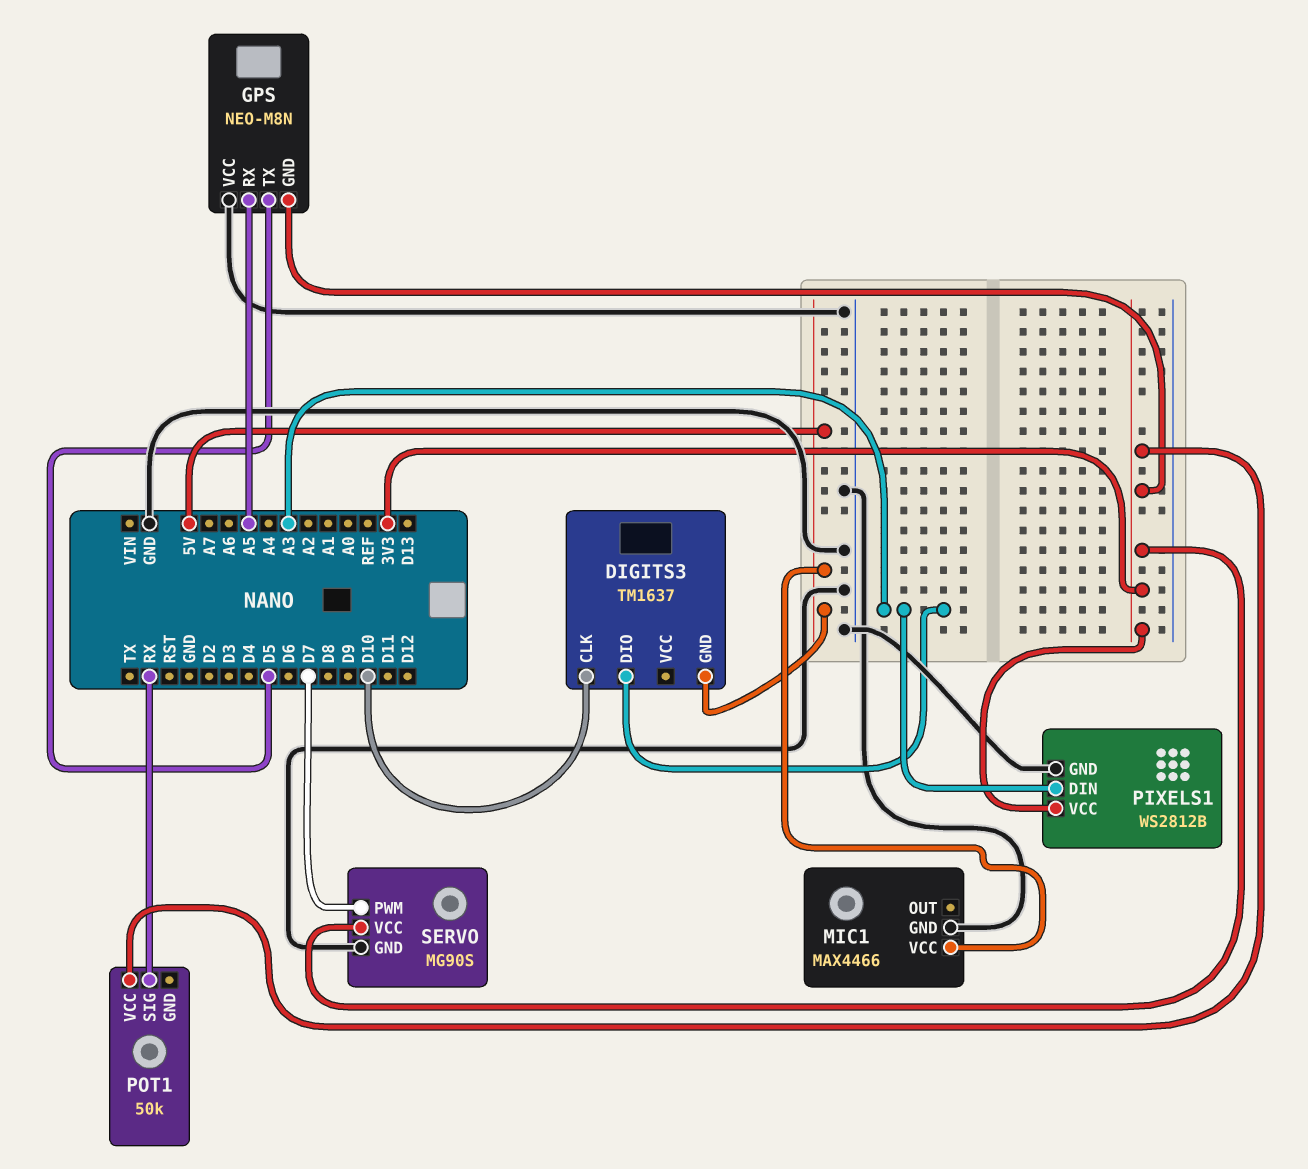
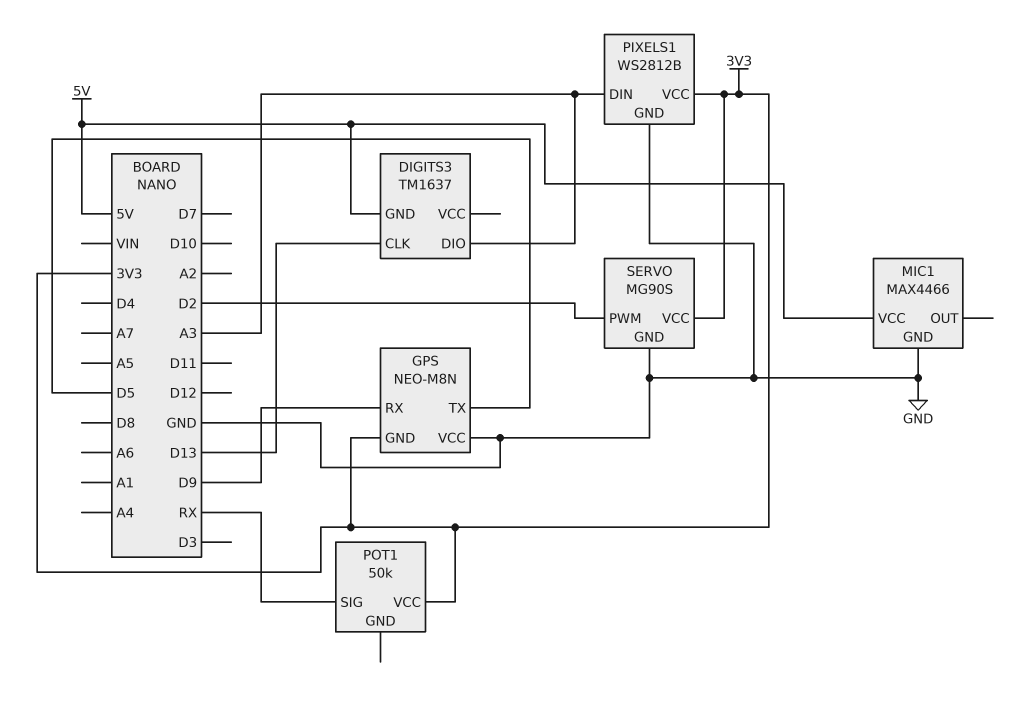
DIGITS3 pin CLK: D10 -> D13
GPS pin RX: A5 -> D9
SERVO pin PWM: D7 -> D2

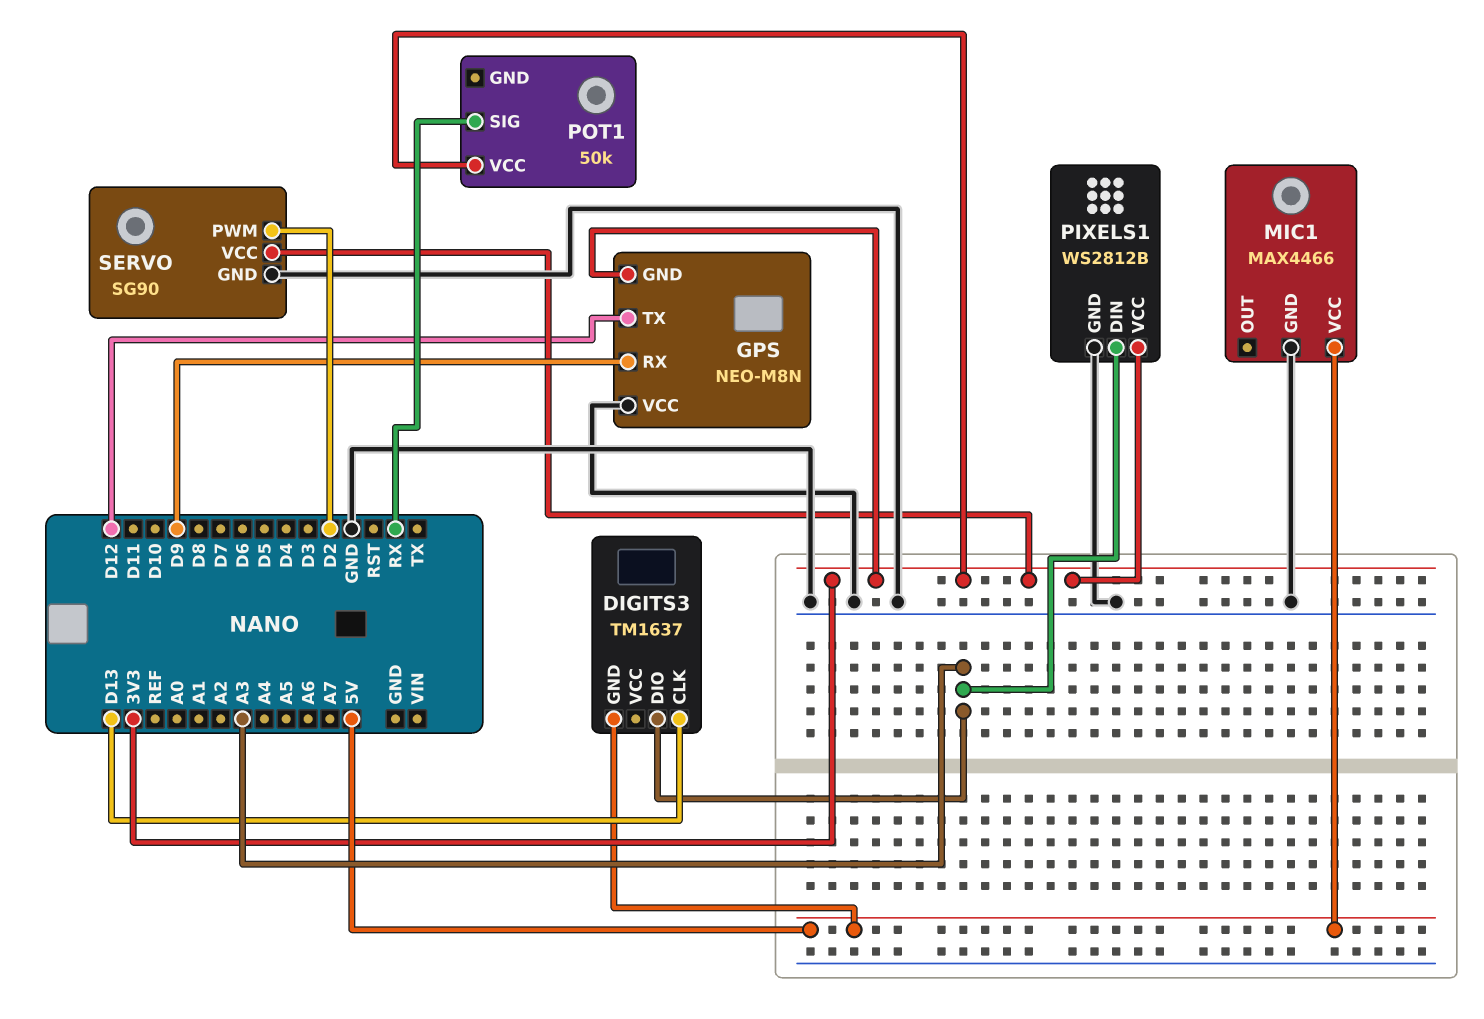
GPS pin TX: D5 -> D12
SERVO: MG90S -> SG90

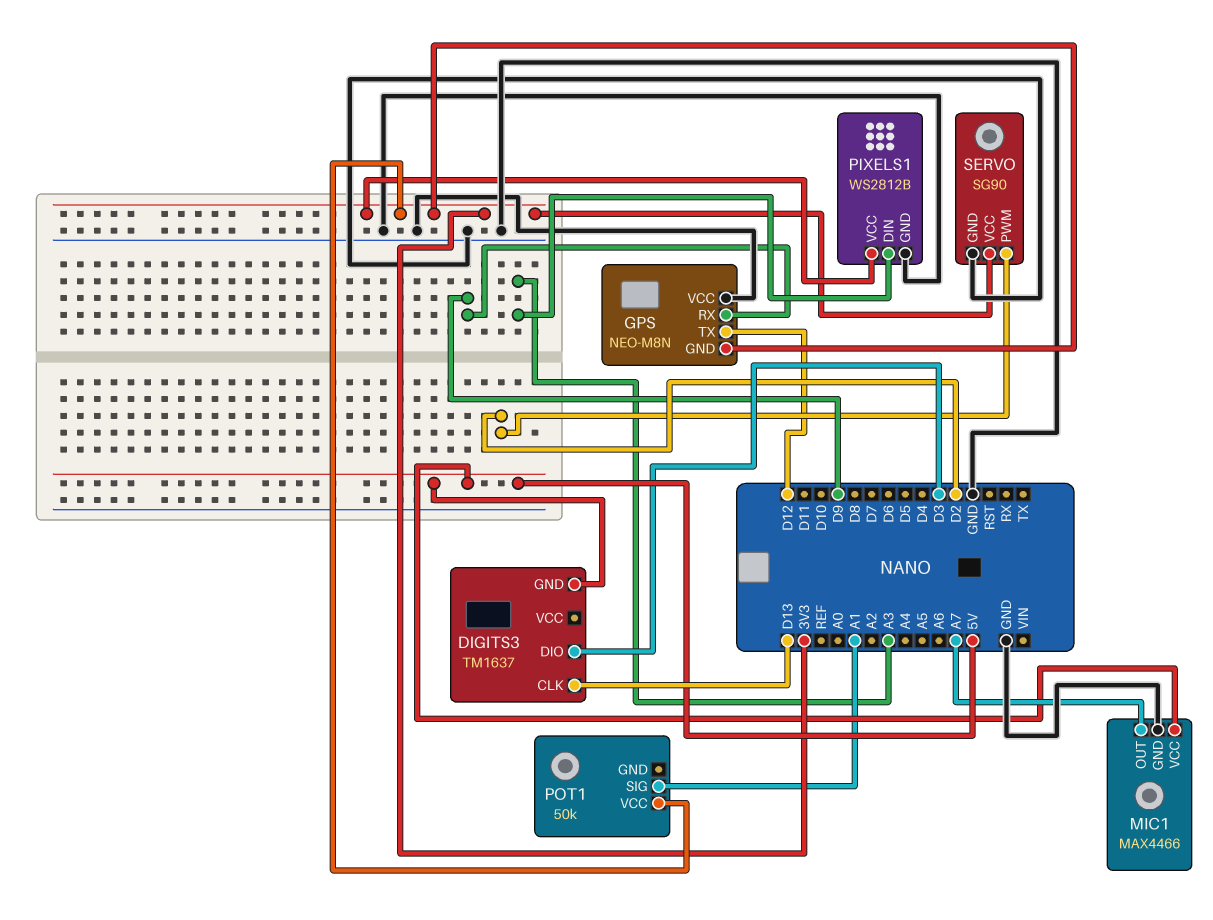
DIGITS3 pin DIO: A3 -> D3
MIC1 pin OUT: none -> A7
POT1 pin SIG: RX -> A1

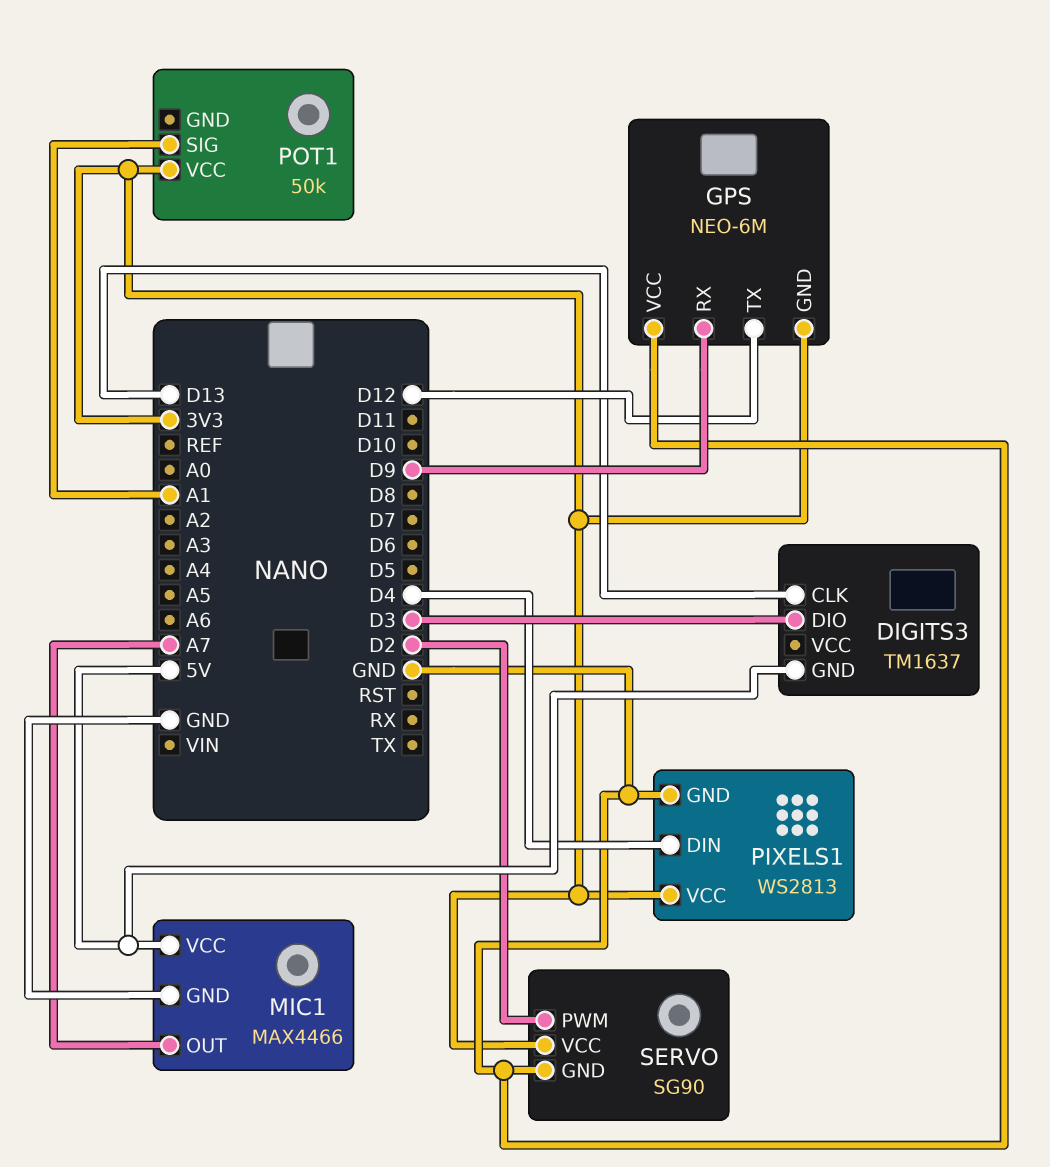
GPS: NEO-M8N -> NEO-6M
PIXELS1: WS2812B -> WS2813
PIXELS1 pin DIN: A3 -> D4

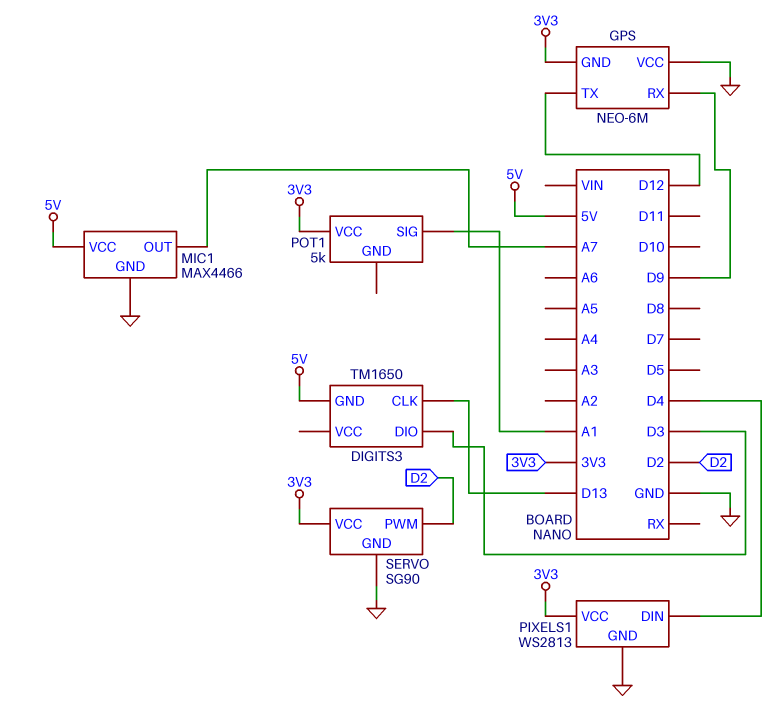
DIGITS3: TM1637 -> TM1650
POT1: 50k -> 5k

